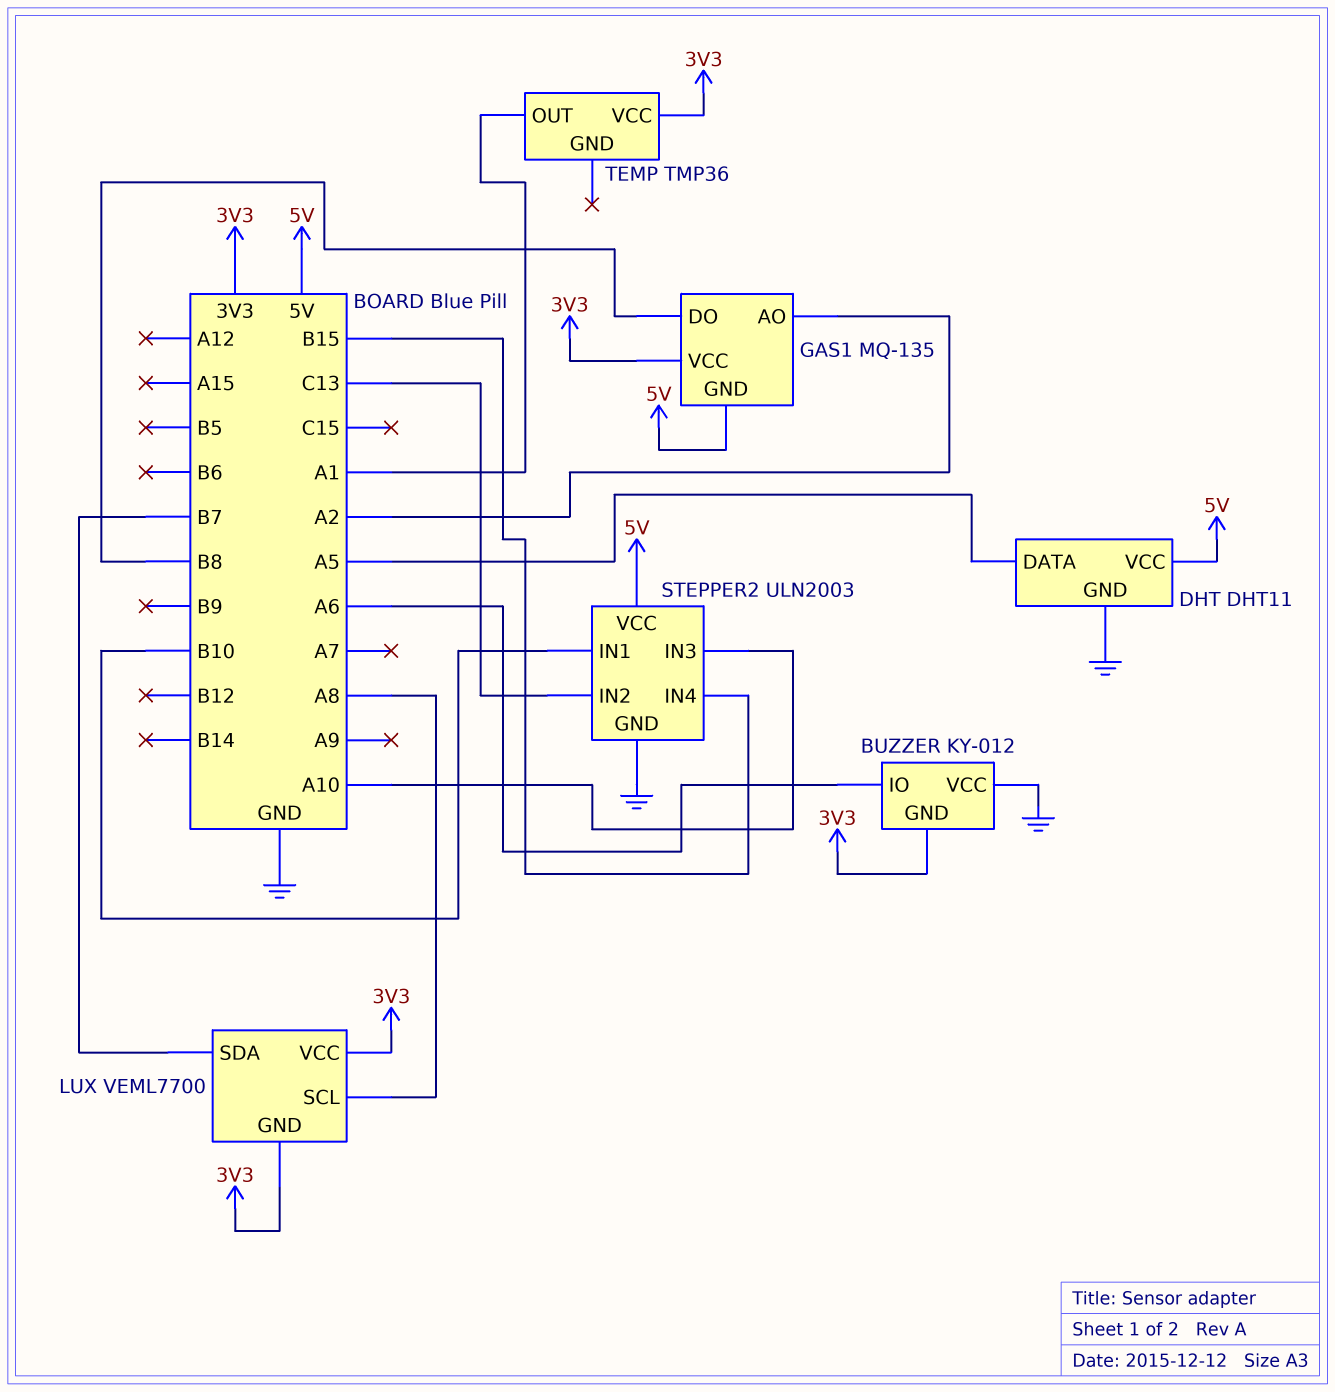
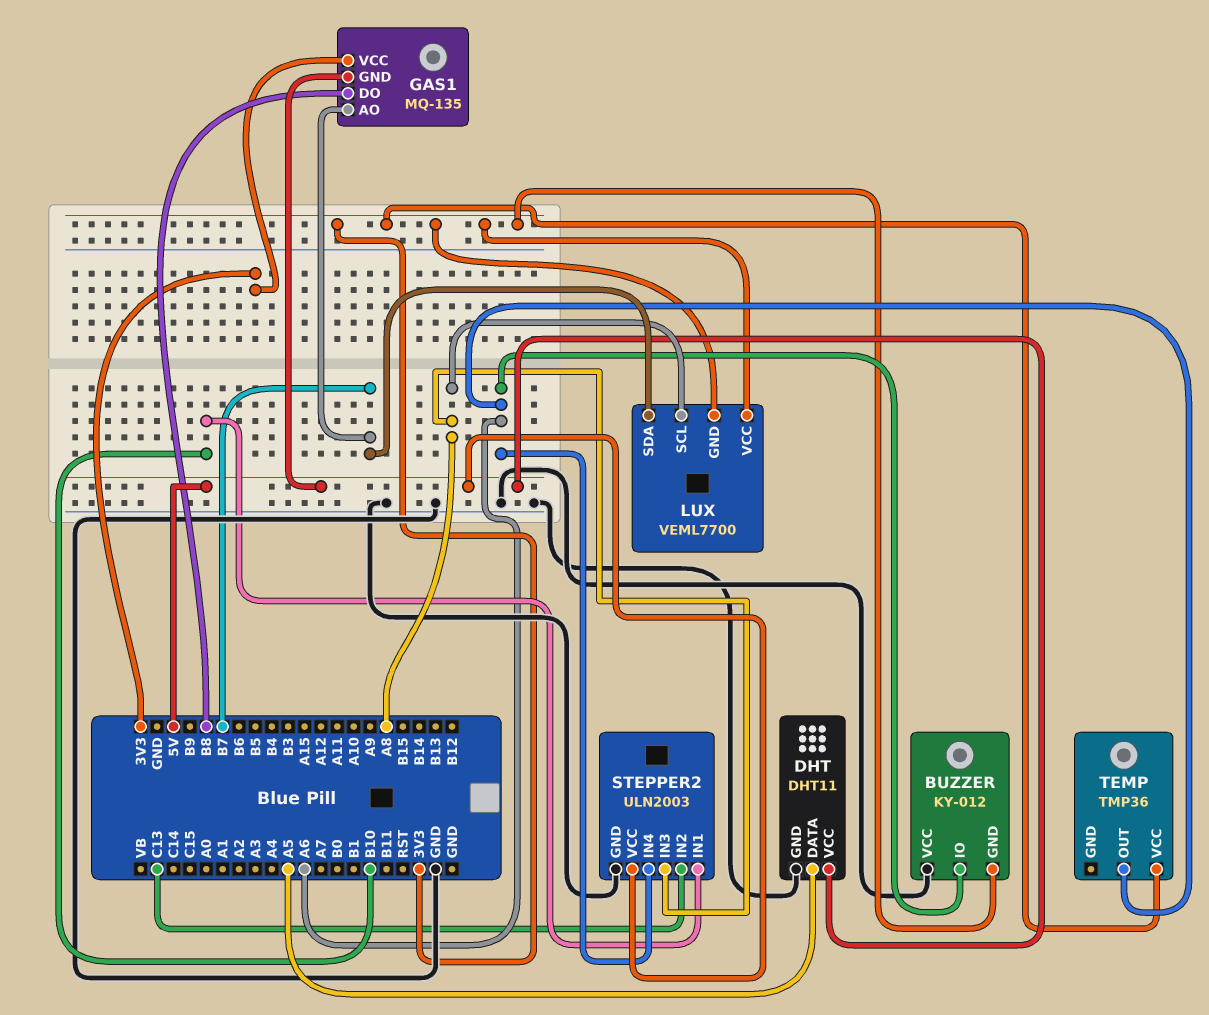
GAS1 pin AO: A2 -> B7
STEPPER2 pin IN3: A10 -> A8
STEPPER2 pin IN4: B15 -> A6
TEMP pin OUT: A1 -> A6

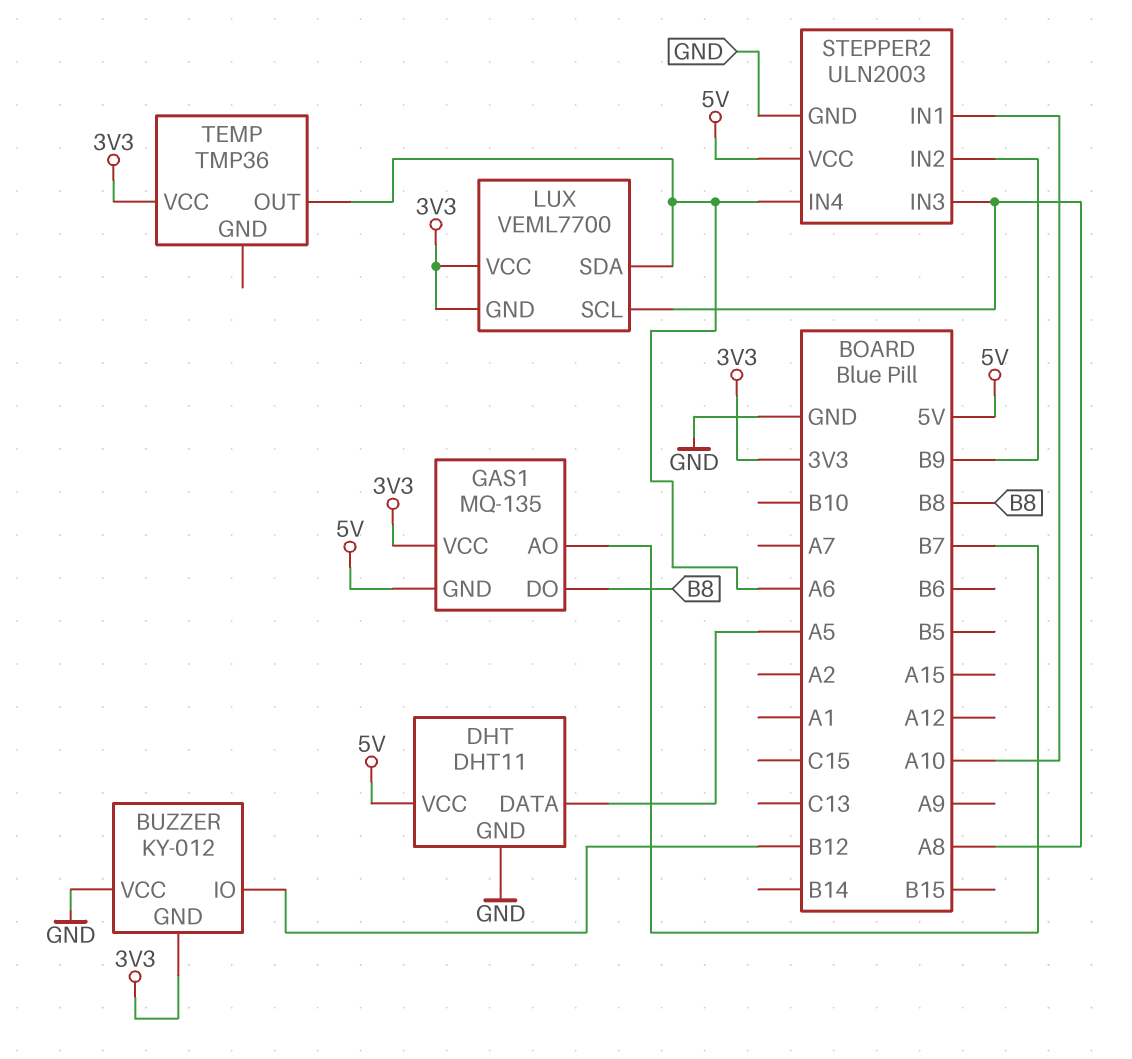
BUZZER pin IO: A6 -> B12
LUX pin SDA: B7 -> A6
STEPPER2 pin IN1: B10 -> A10
STEPPER2 pin IN2: C13 -> B9

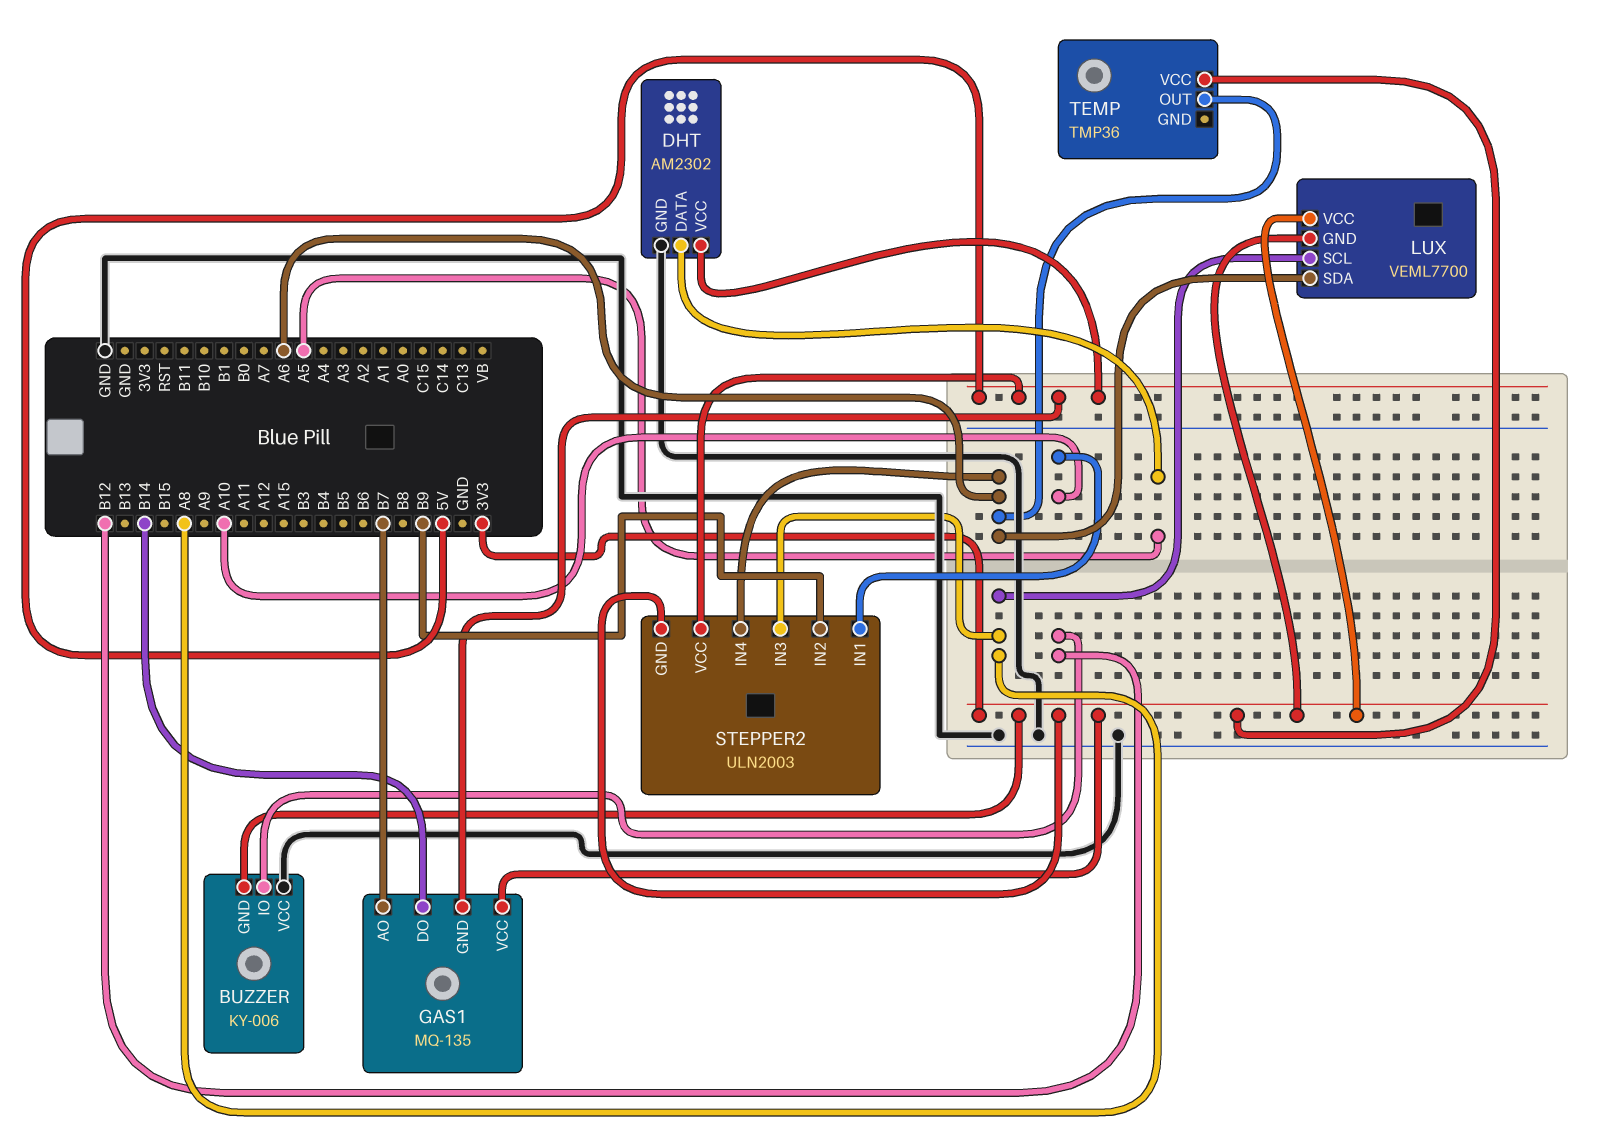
BUZZER: KY-012 -> KY-006
DHT: DHT11 -> AM2302
GAS1 pin DO: B8 -> B14
STEPPER2 pin GND: GND -> 3V3

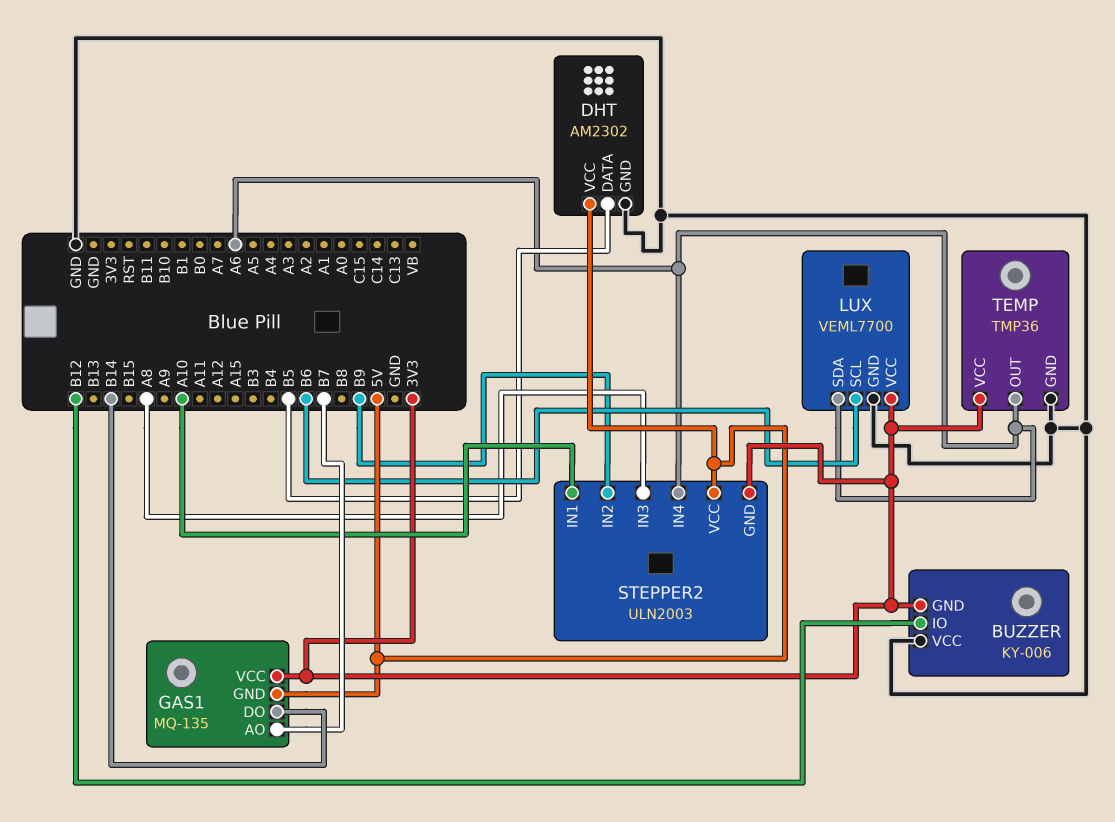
DHT pin DATA: A5 -> B5
LUX pin GND: 3V3 -> GND
LUX pin SCL: A8 -> B6
TEMP pin GND: none -> GND

